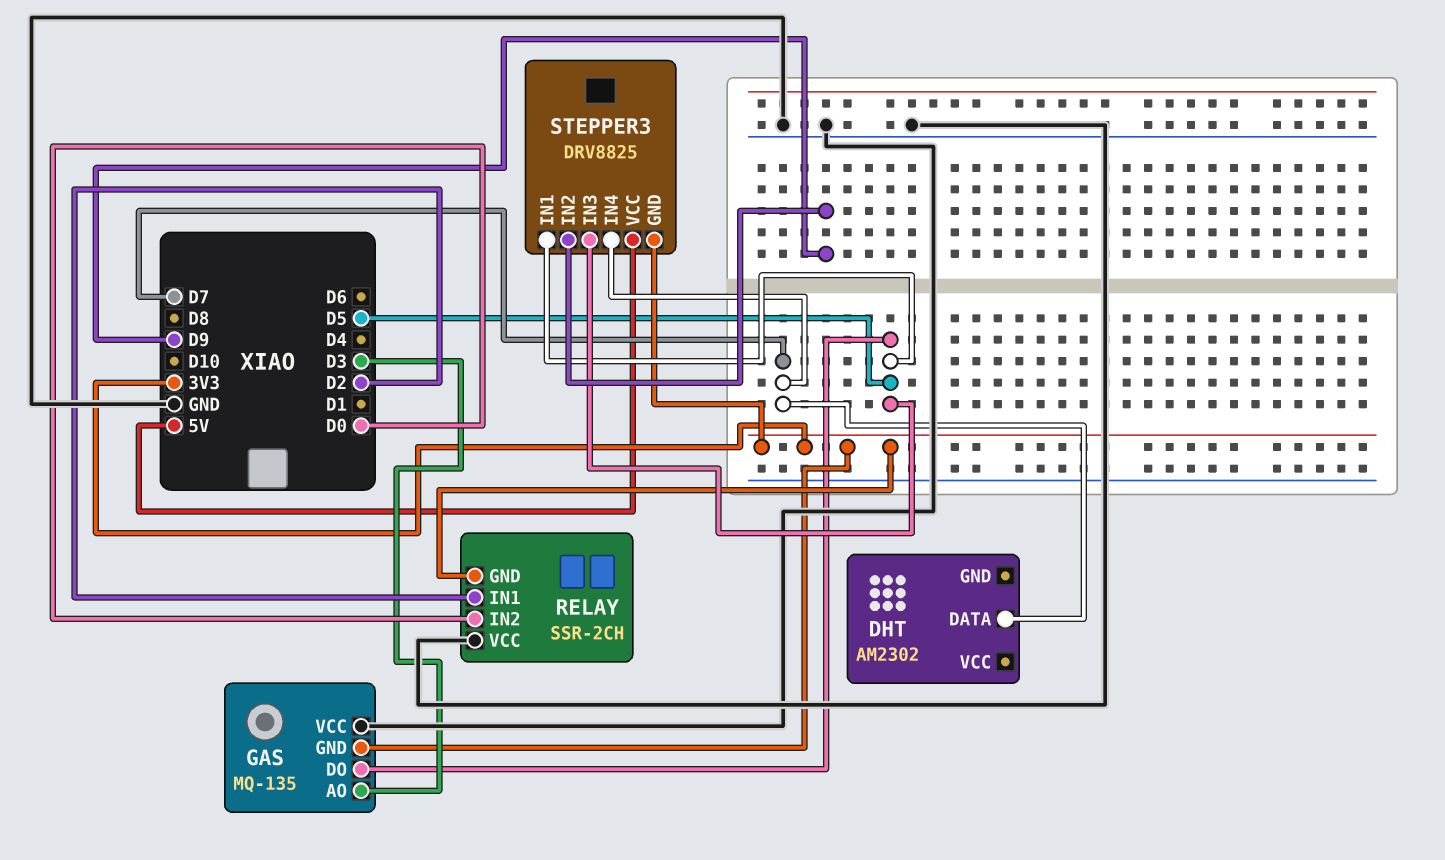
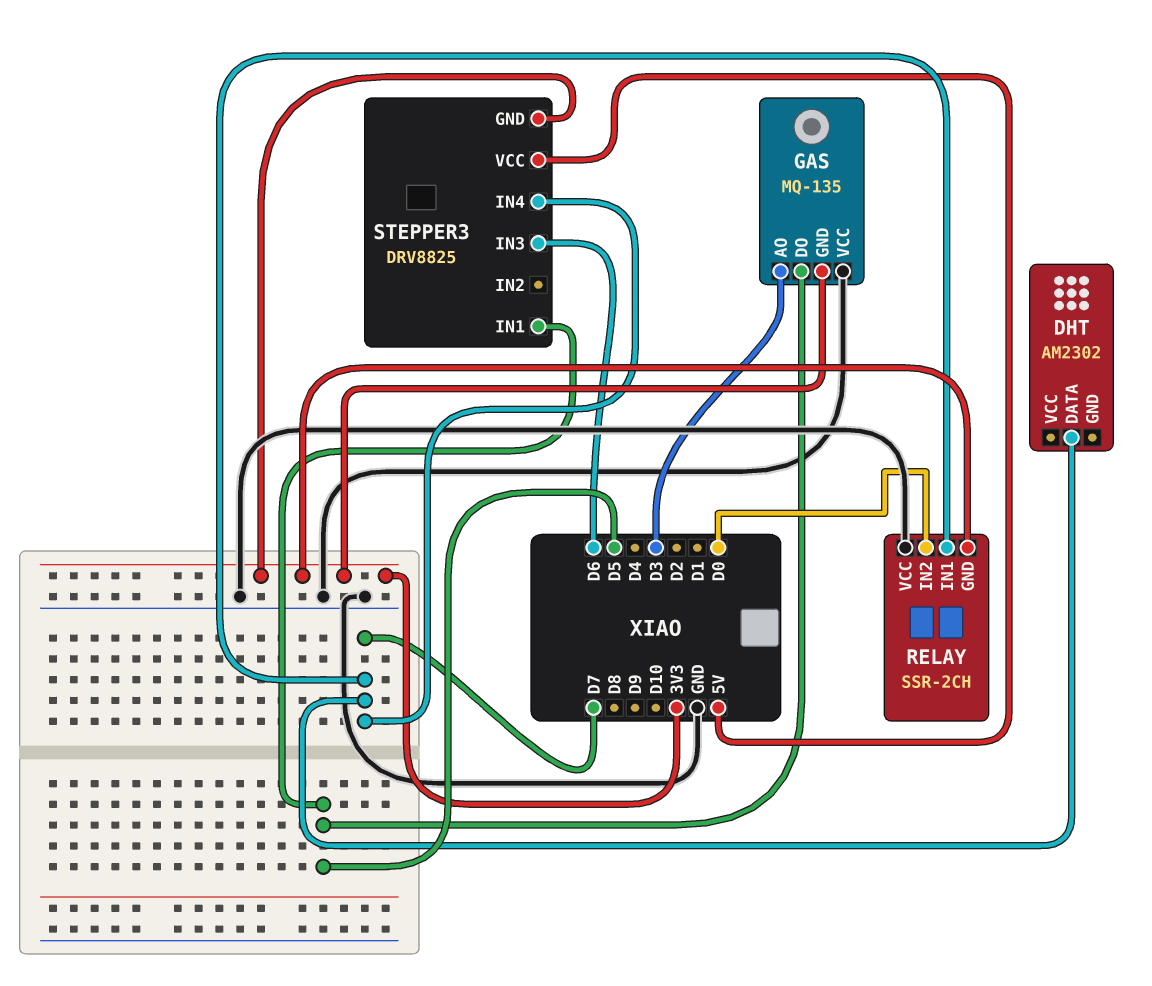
RELAY pin IN1: D2 -> D7
STEPPER3 pin IN2: D9 -> none
STEPPER3 pin IN3: D5 -> D6

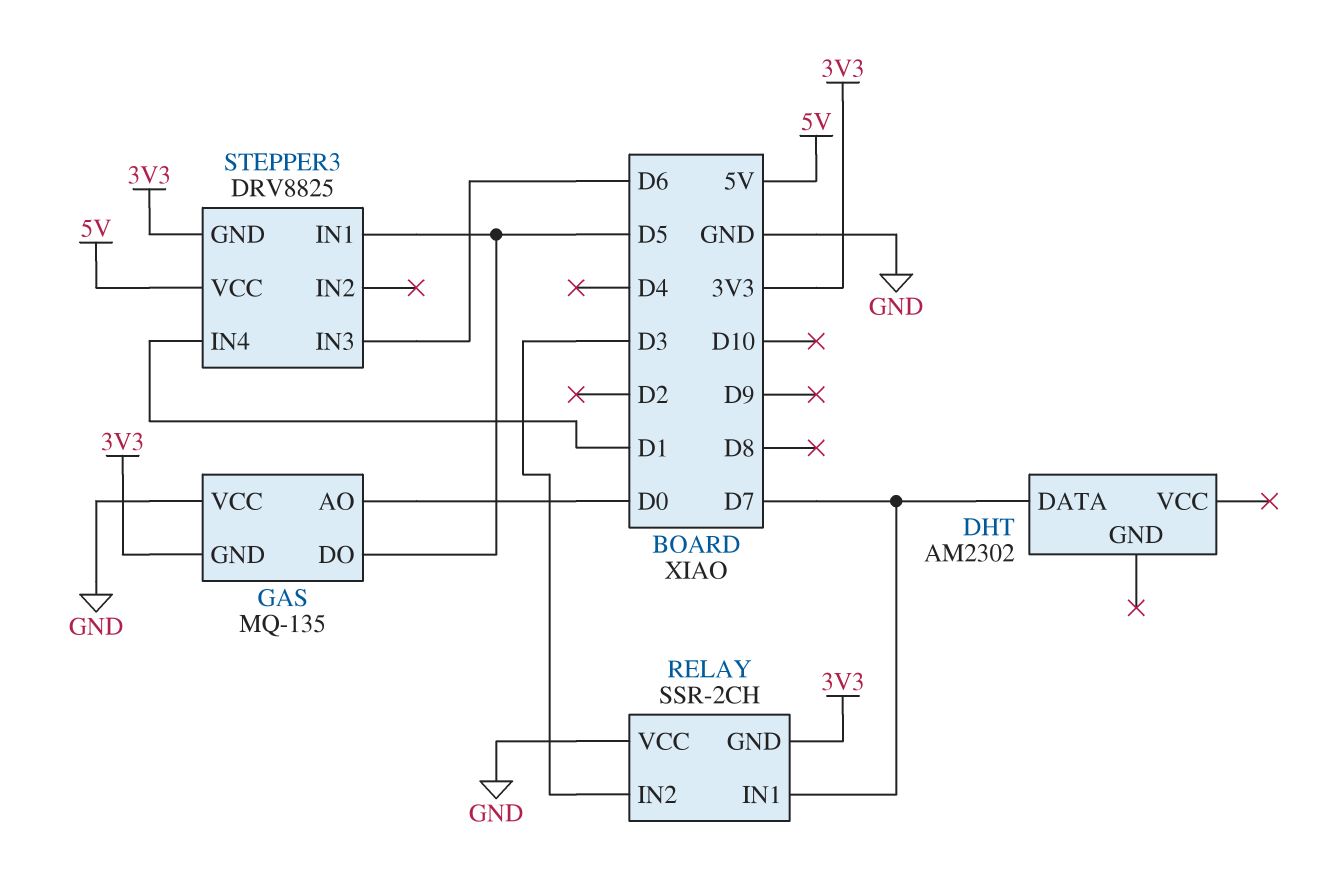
GAS pin AO: D3 -> D0
RELAY pin IN2: D0 -> D3
STEPPER3 pin IN4: D7 -> D1

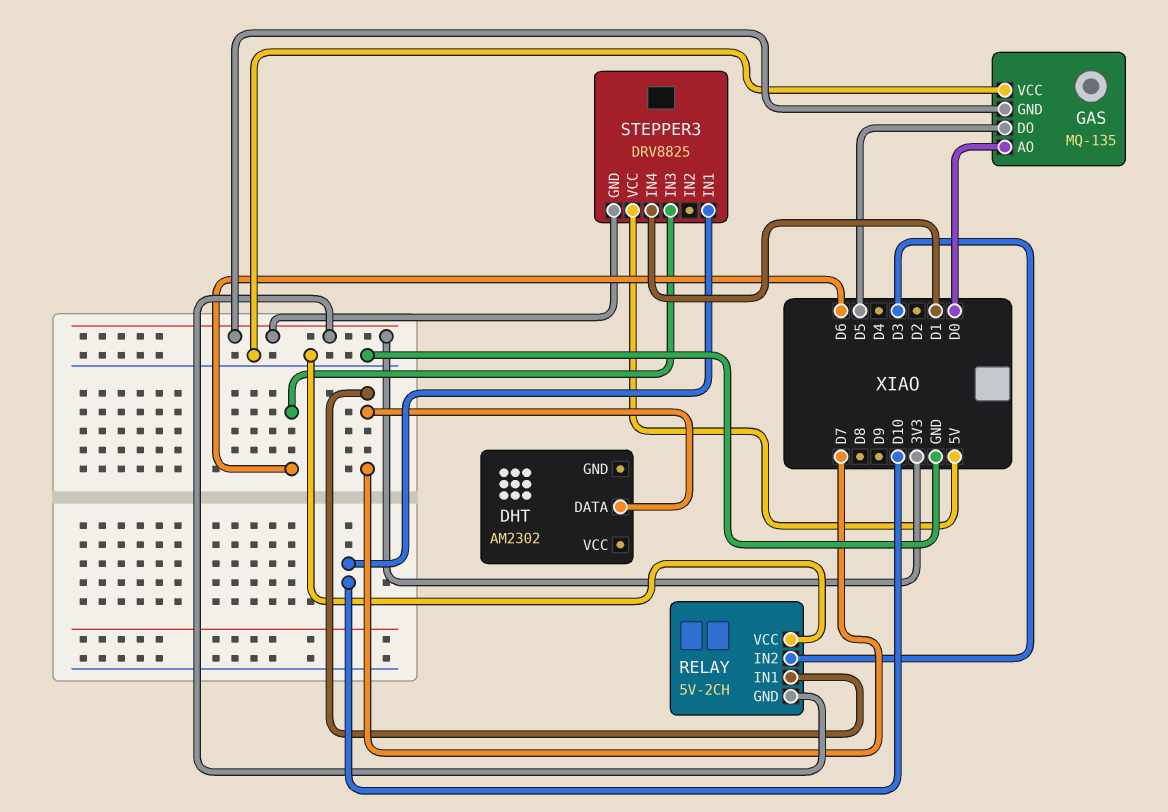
RELAY: SSR-2CH -> 5V-2CH
STEPPER3 pin IN1: D5 -> D10

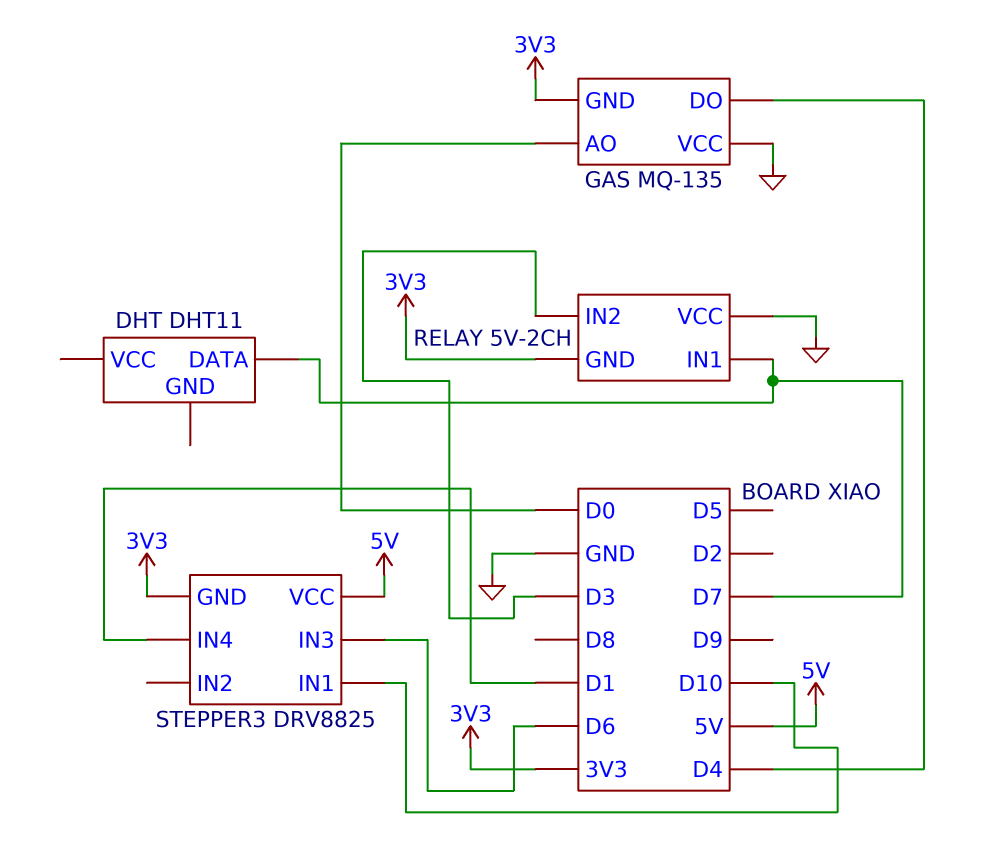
DHT: AM2302 -> DHT11
GAS pin DO: D5 -> D4

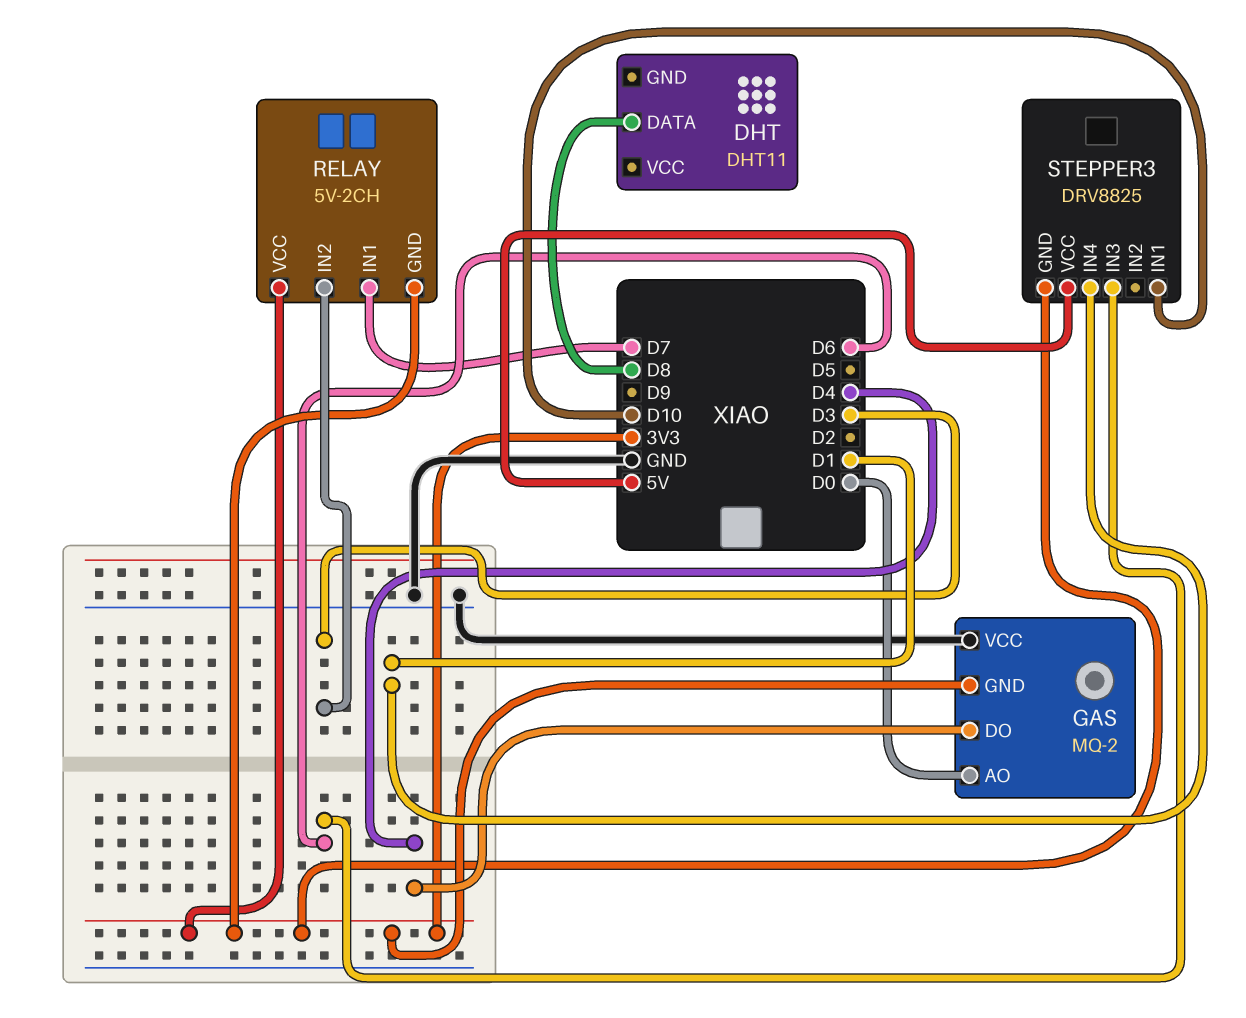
DHT pin DATA: D7 -> D8
GAS: MQ-135 -> MQ-2
RELAY pin VCC: GND -> 3V3

